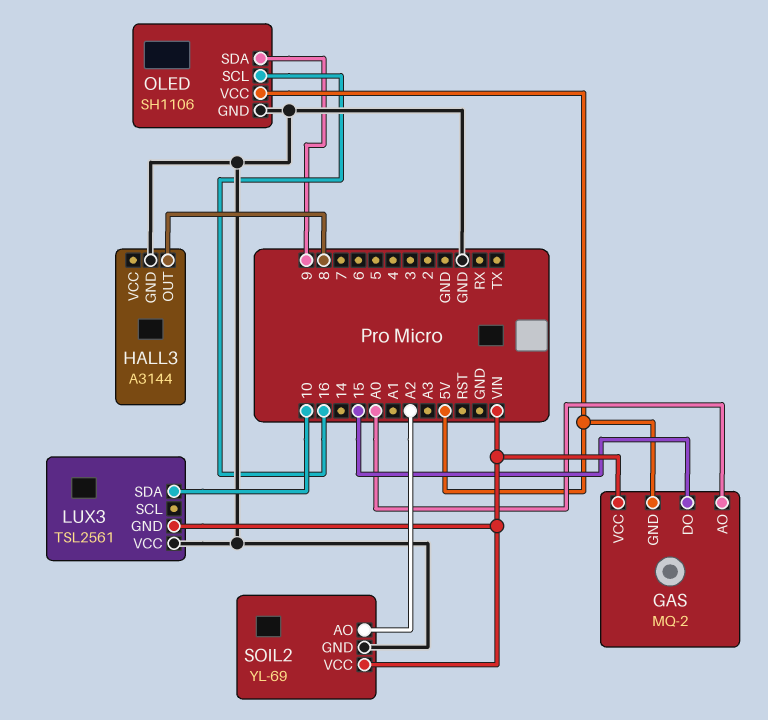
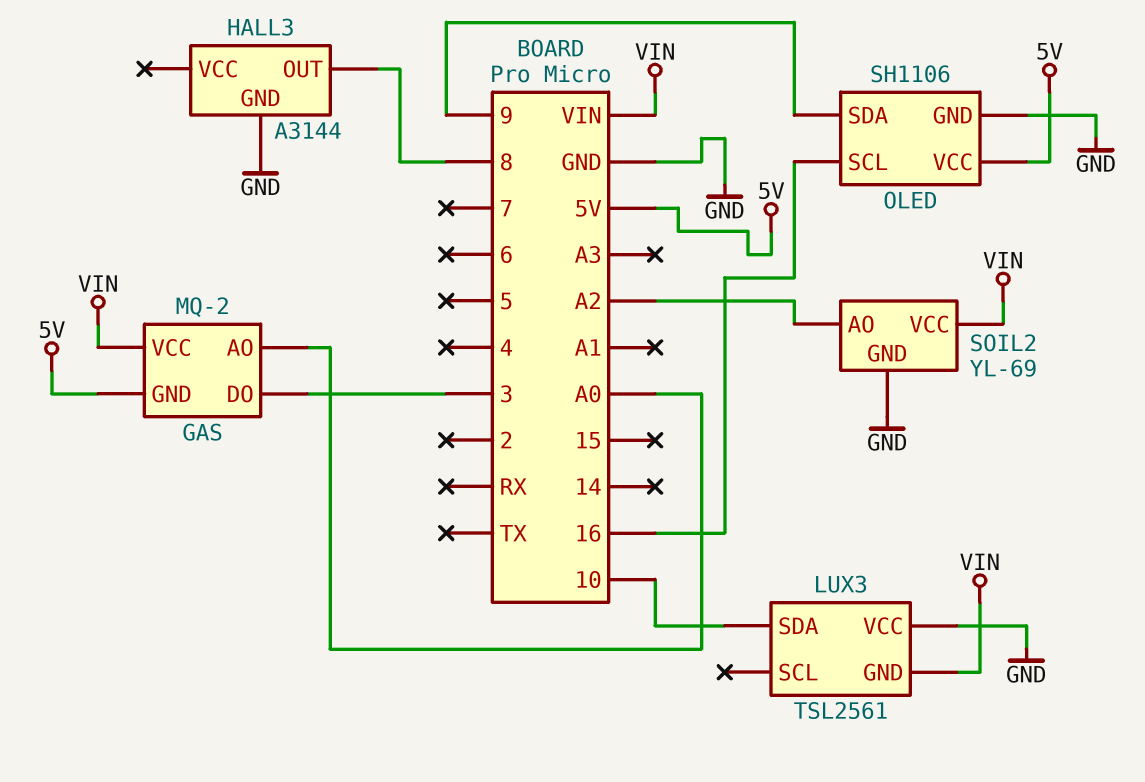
GAS pin DO: 15 -> 3

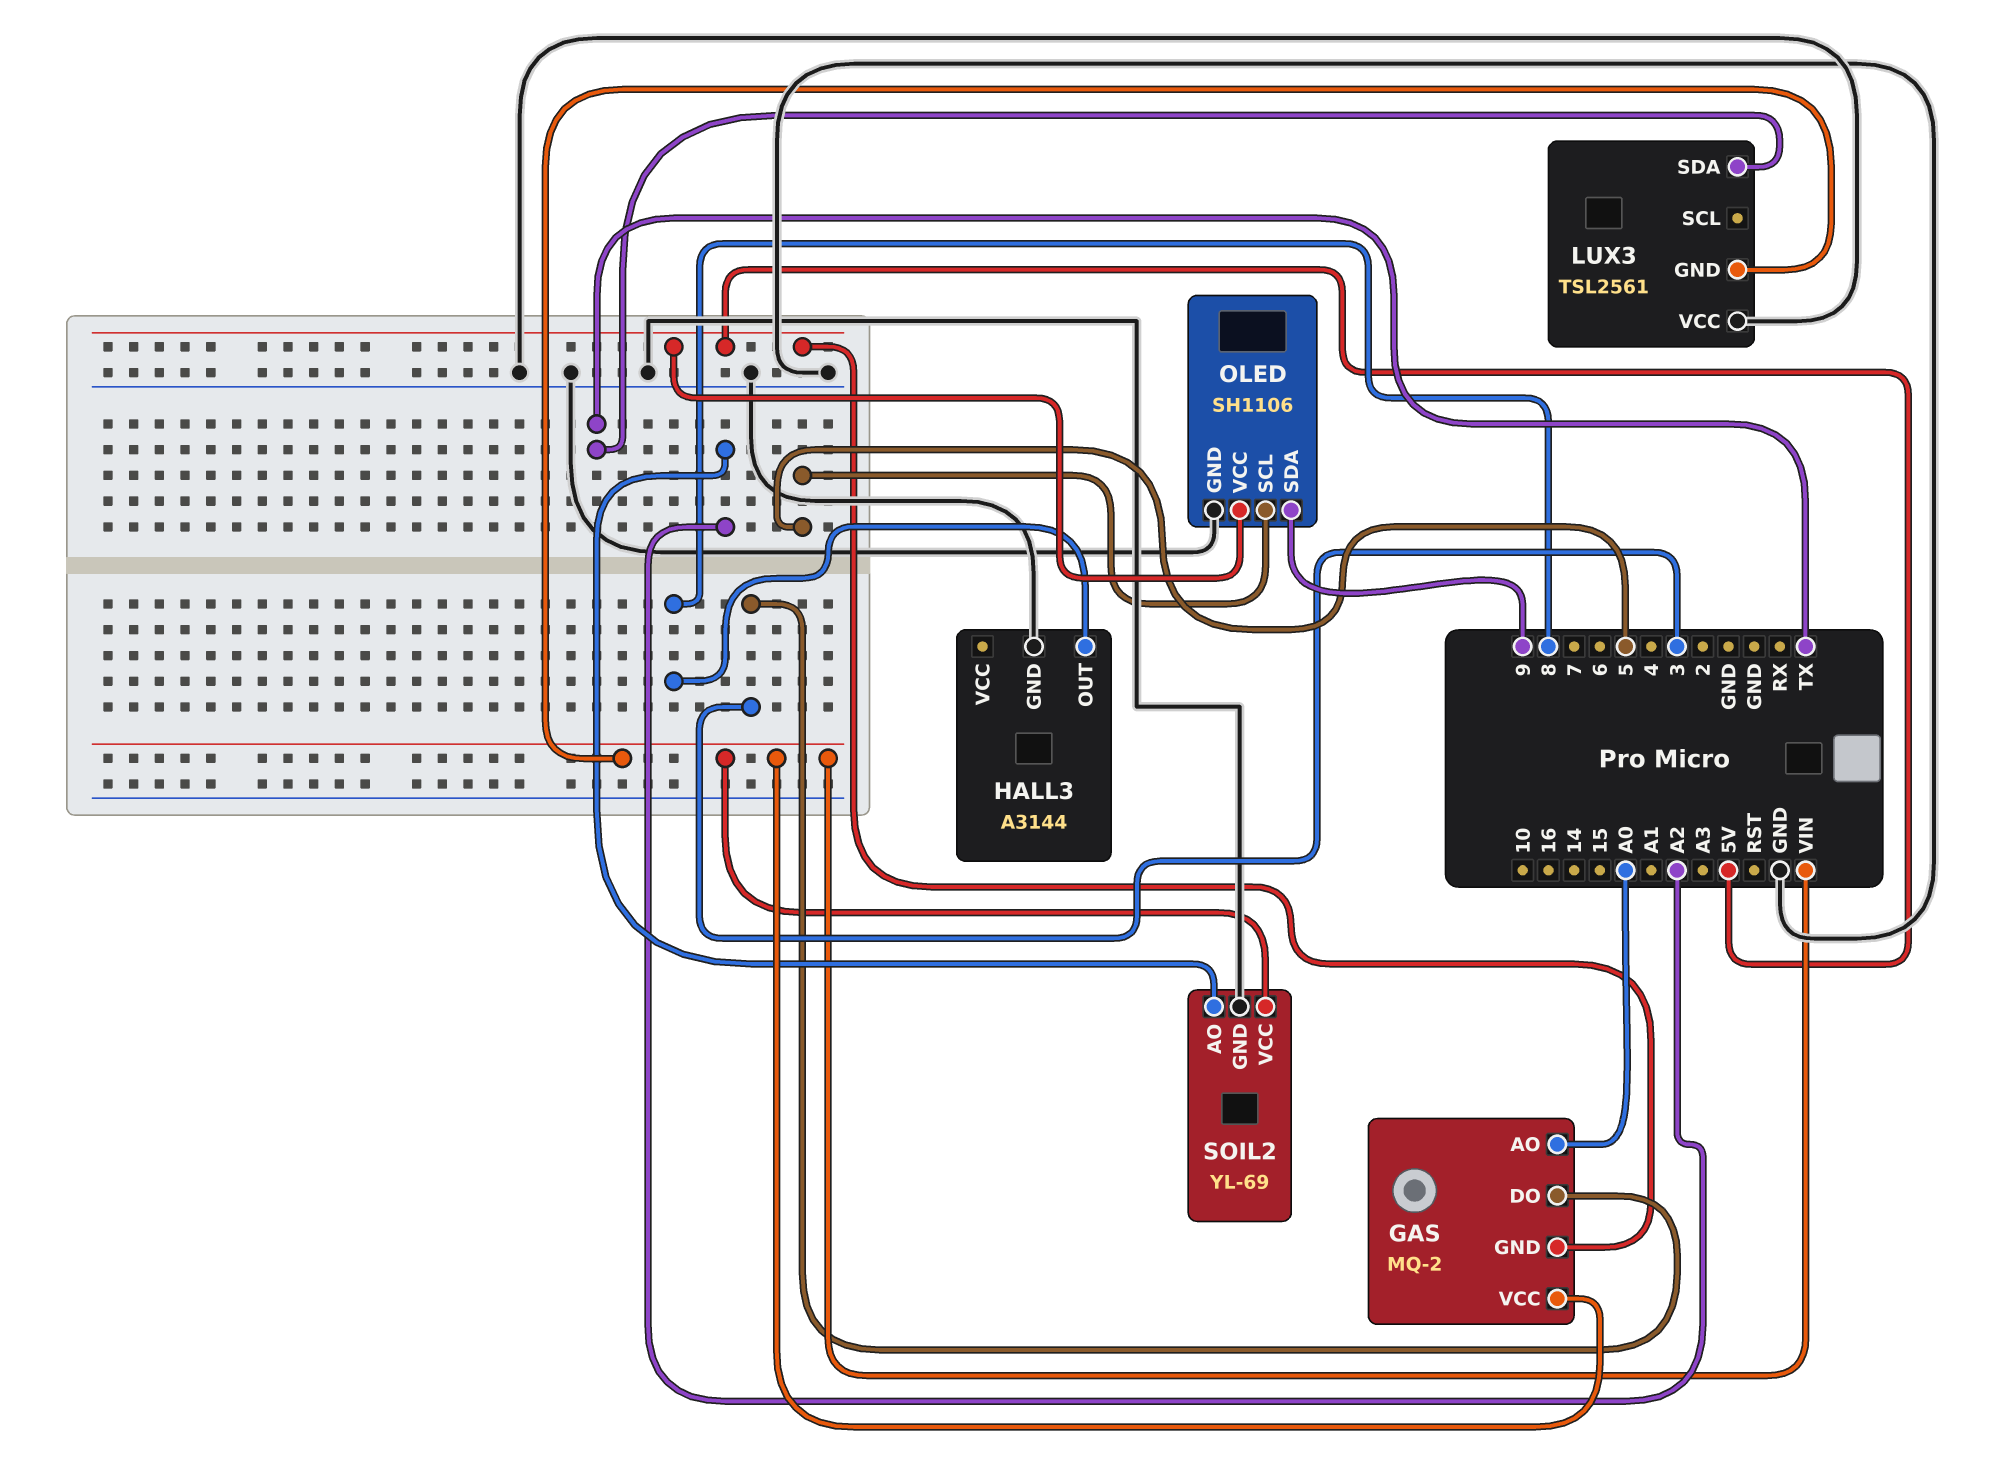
LUX3 pin SDA: 10 -> TX
OLED pin SCL: 16 -> 5

